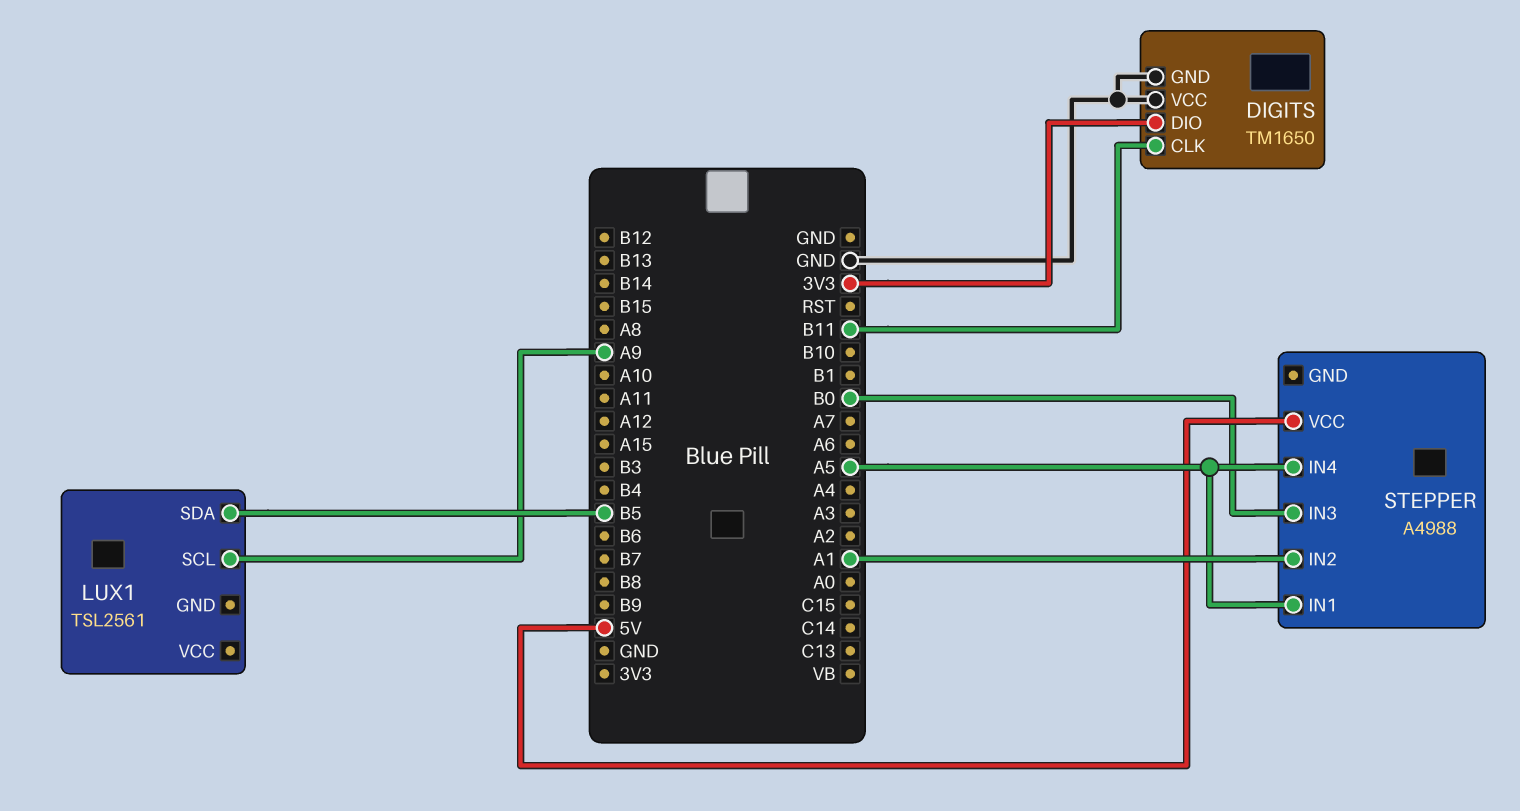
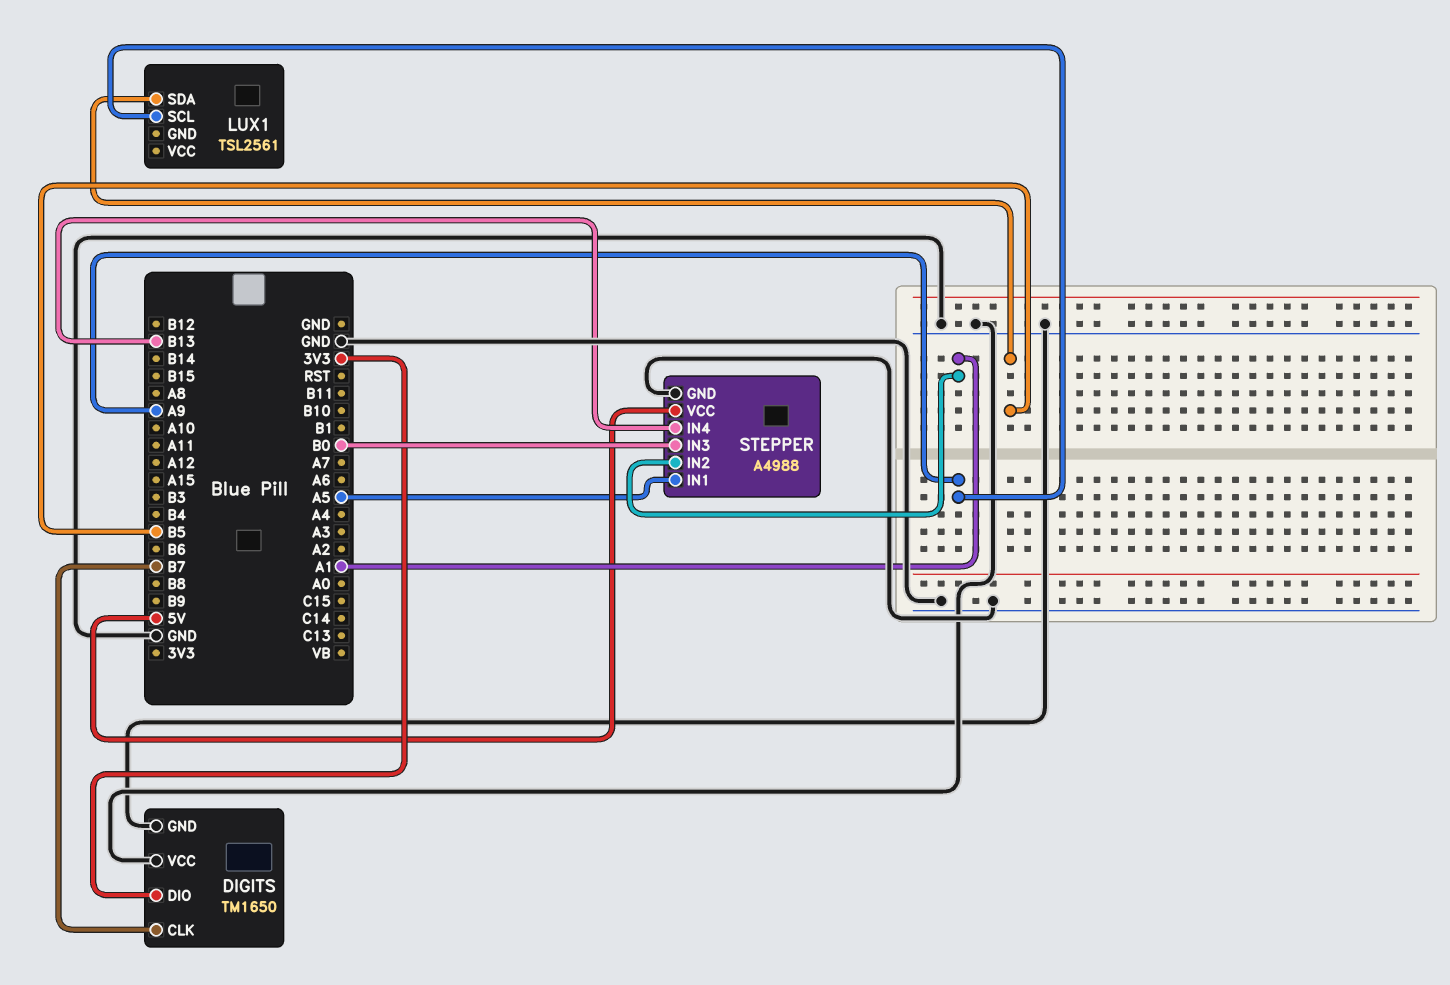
DIGITS pin CLK: B11 -> B7
STEPPER pin GND: none -> GND
STEPPER pin IN4: A5 -> B13

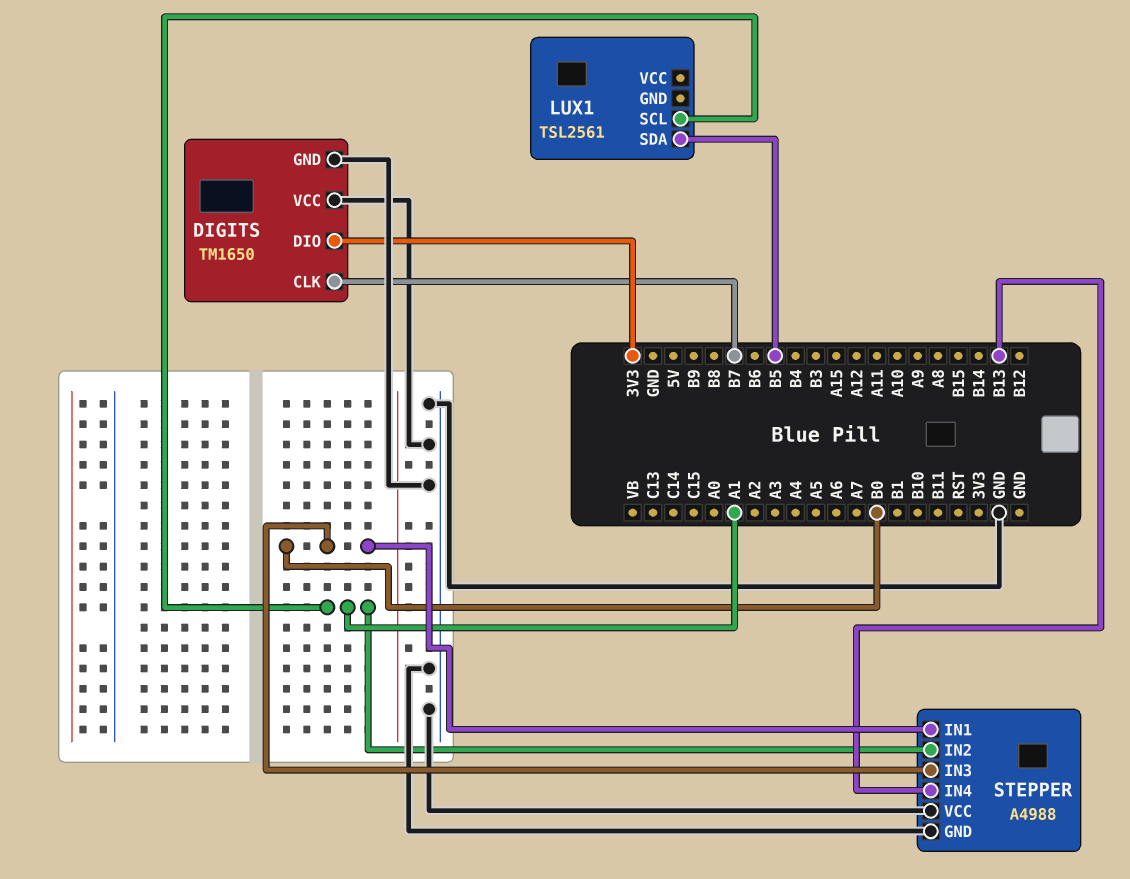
LUX1 pin SCL: A9 -> A1
STEPPER pin IN1: A5 -> B0
STEPPER pin VCC: 5V -> GND

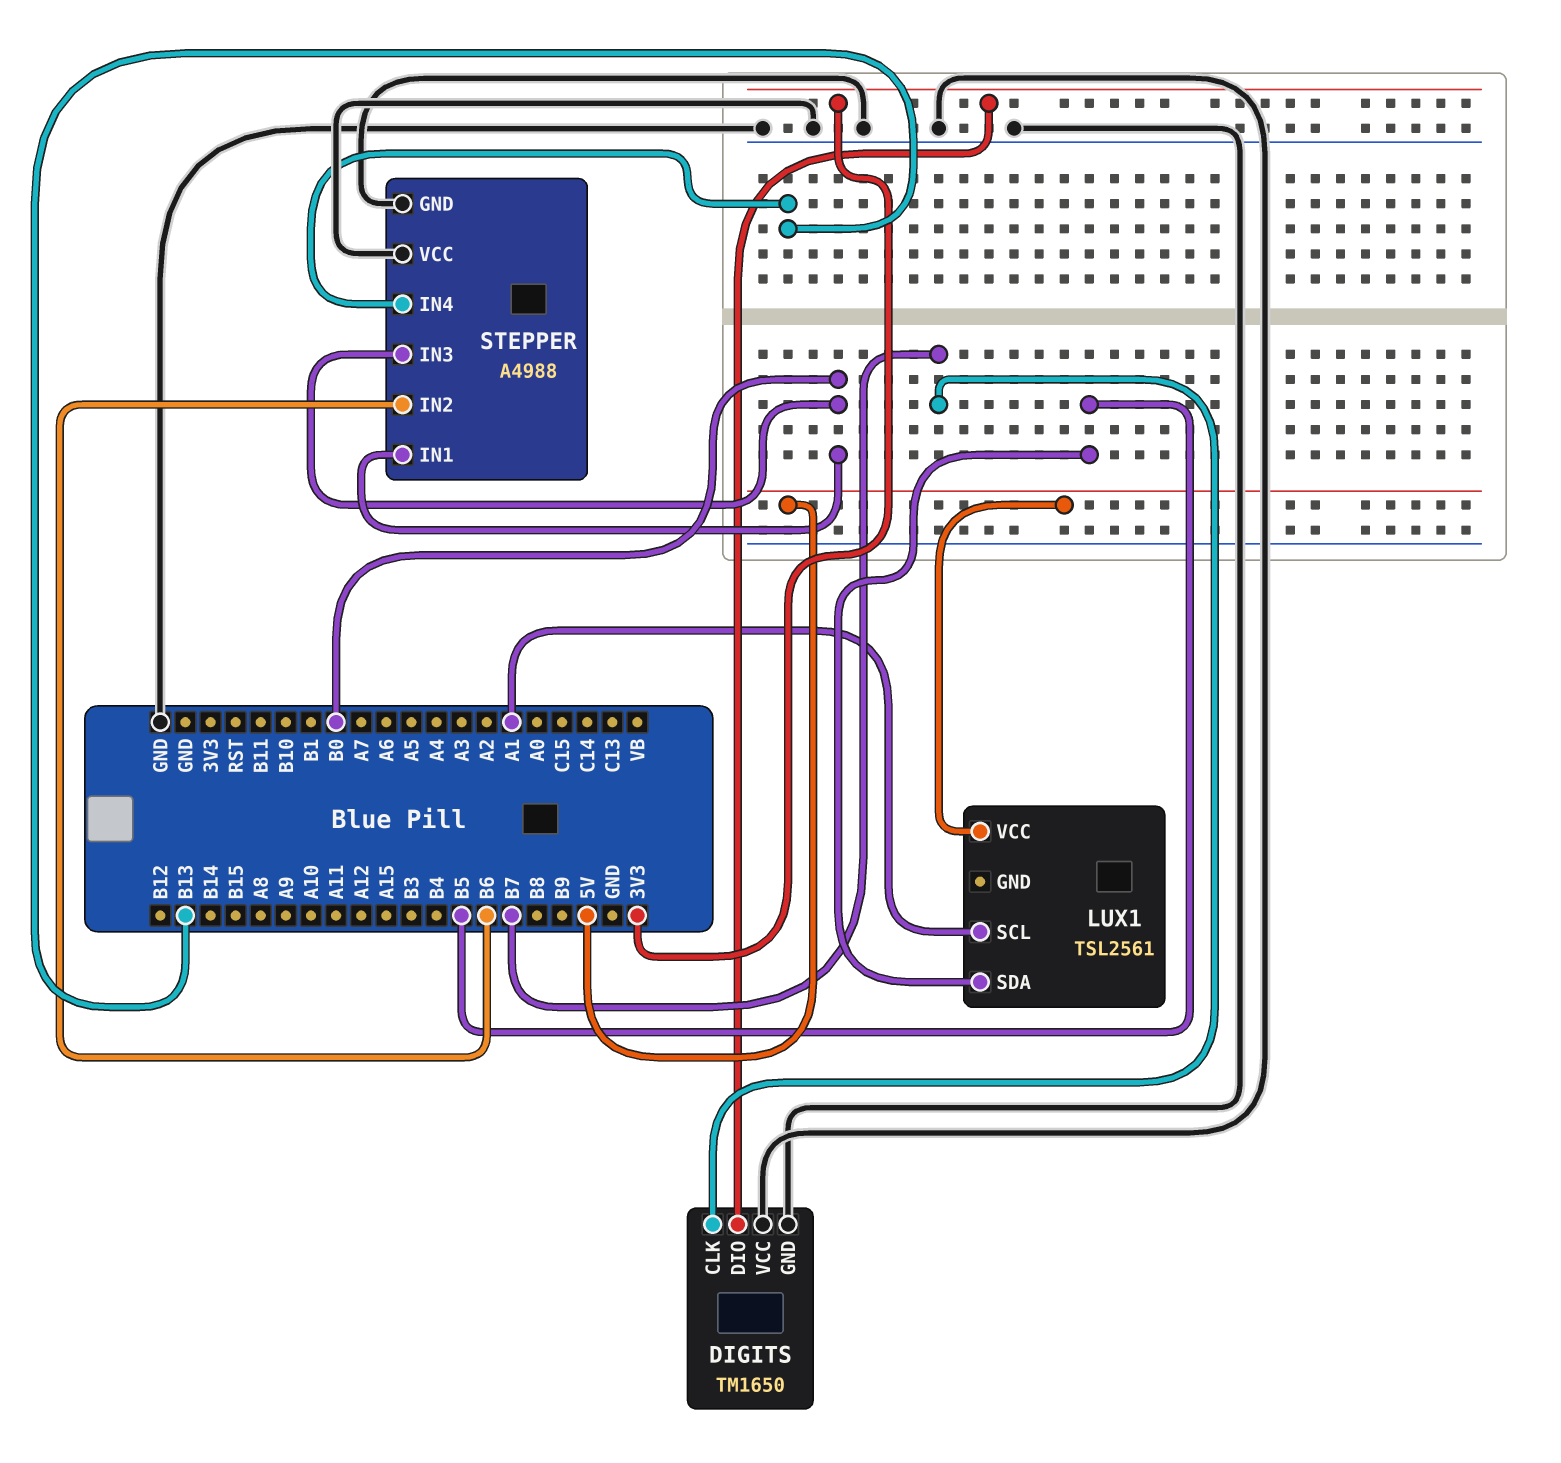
LUX1 pin VCC: none -> 5V
STEPPER pin IN2: A1 -> B6

